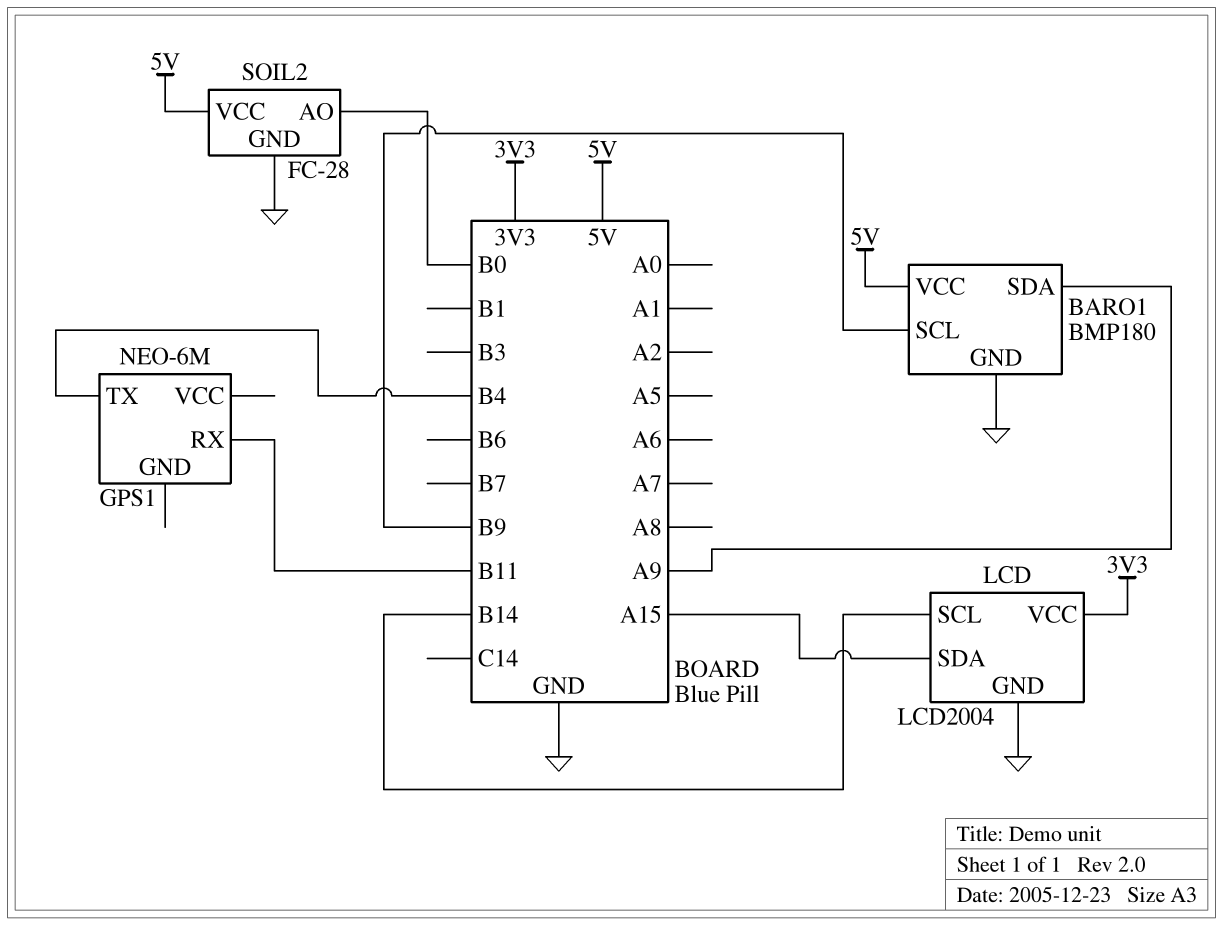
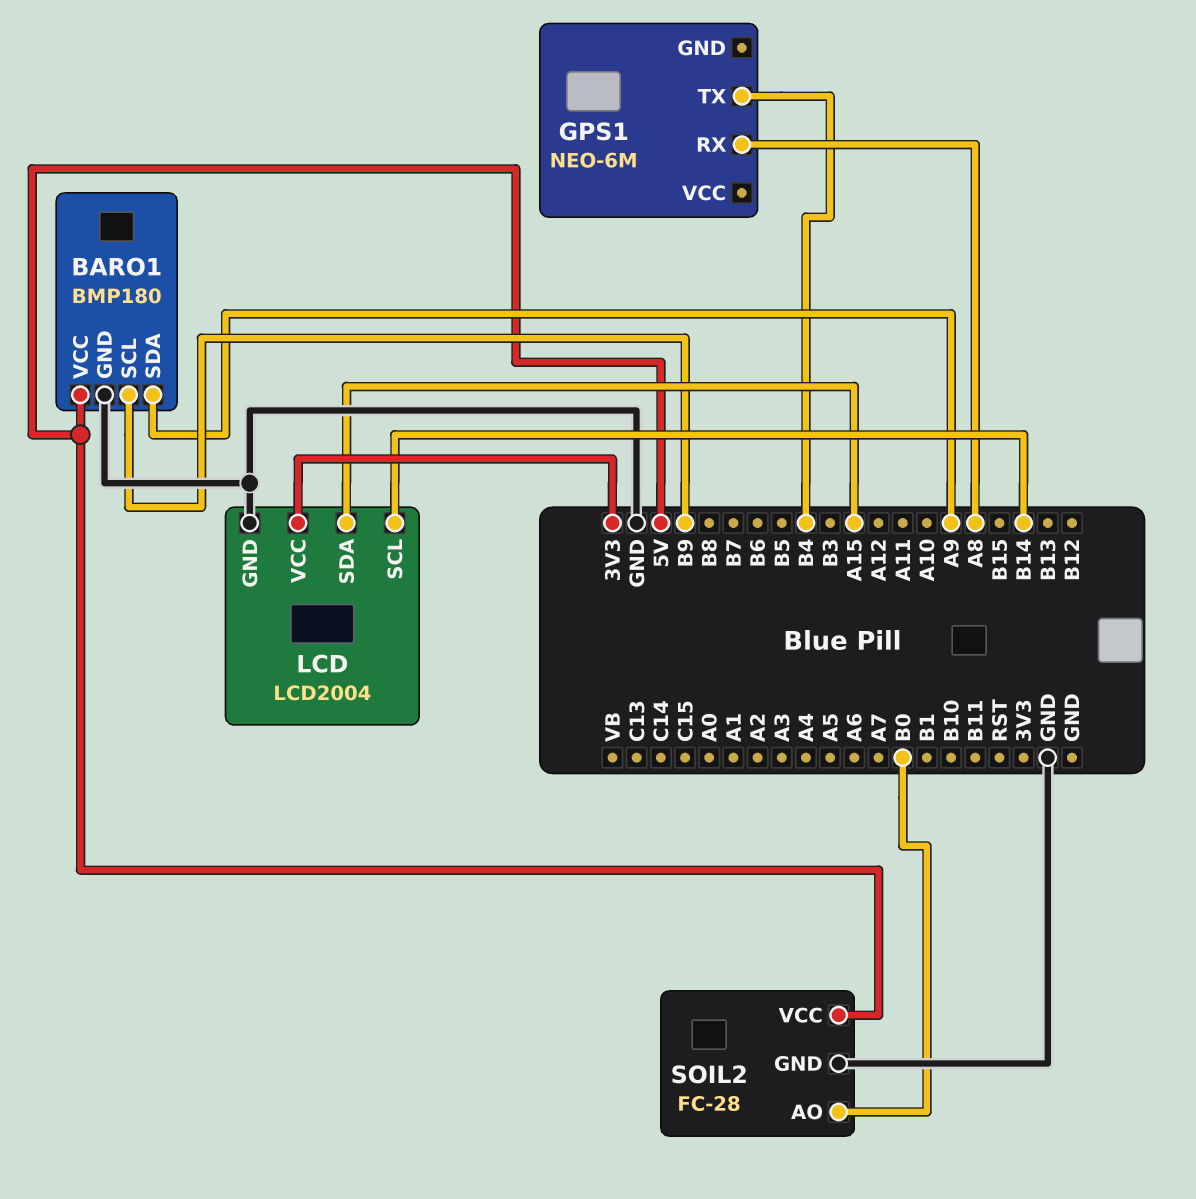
GPS1 pin RX: B11 -> A8

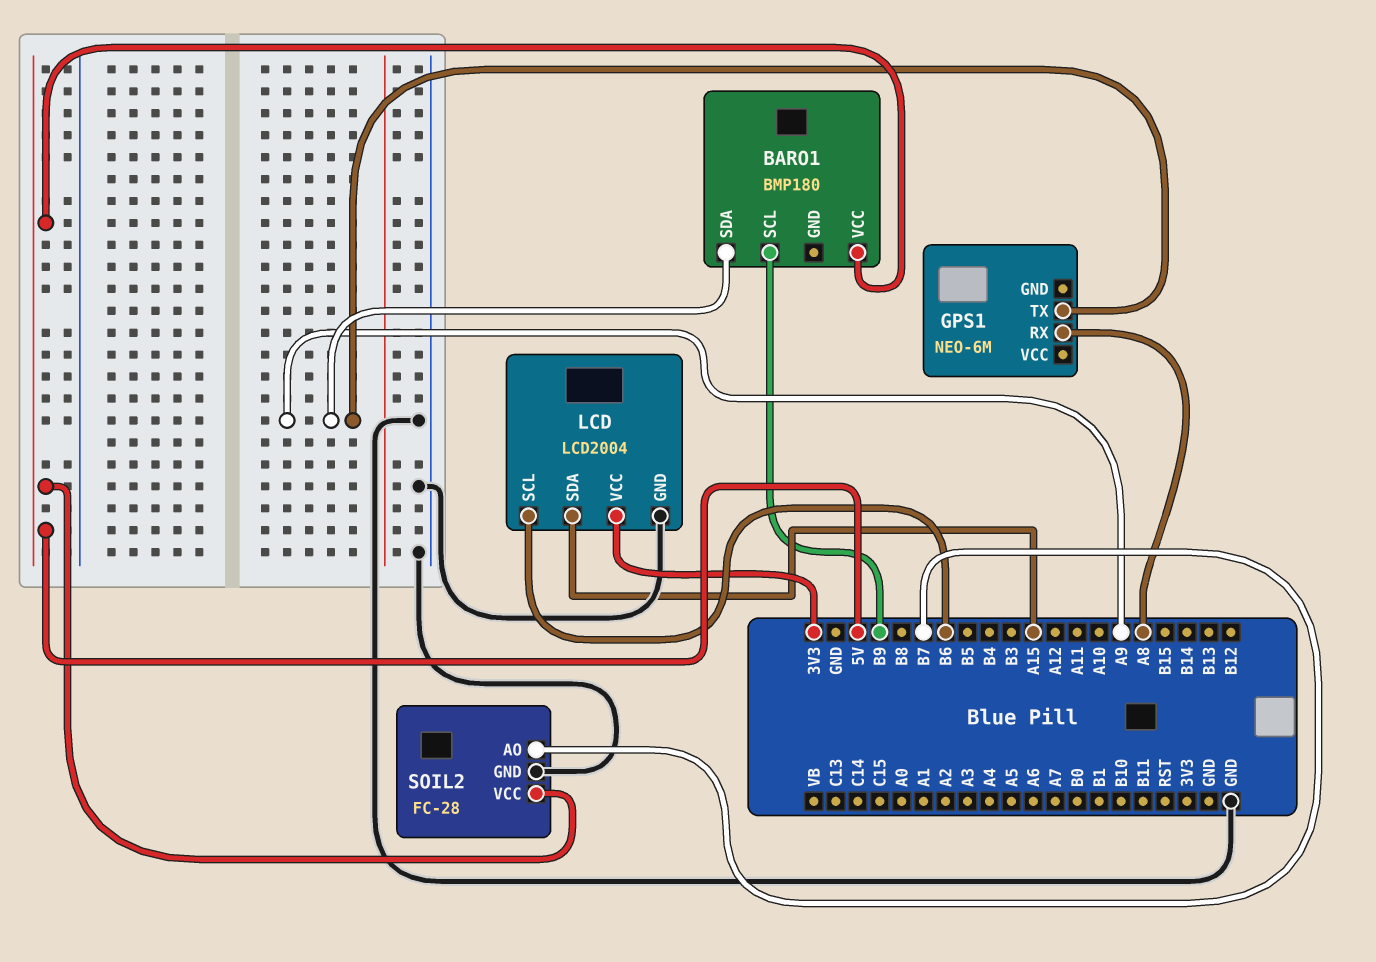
BARO1 pin GND: GND -> none
GPS1 pin TX: B4 -> A9
LCD pin SCL: B14 -> B6
SOIL2 pin AO: B0 -> B7

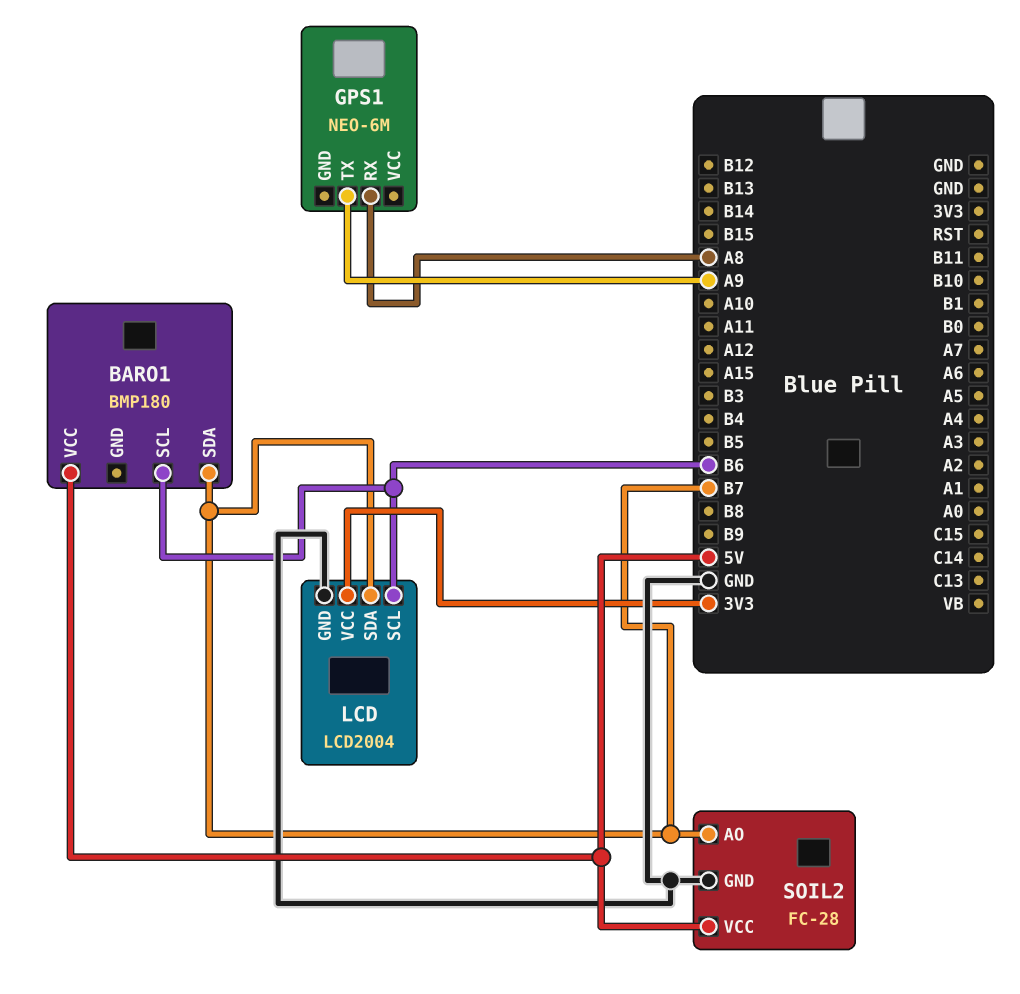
BARO1 pin SCL: B9 -> B6
BARO1 pin SDA: A9 -> B7
LCD pin SDA: A15 -> B7

